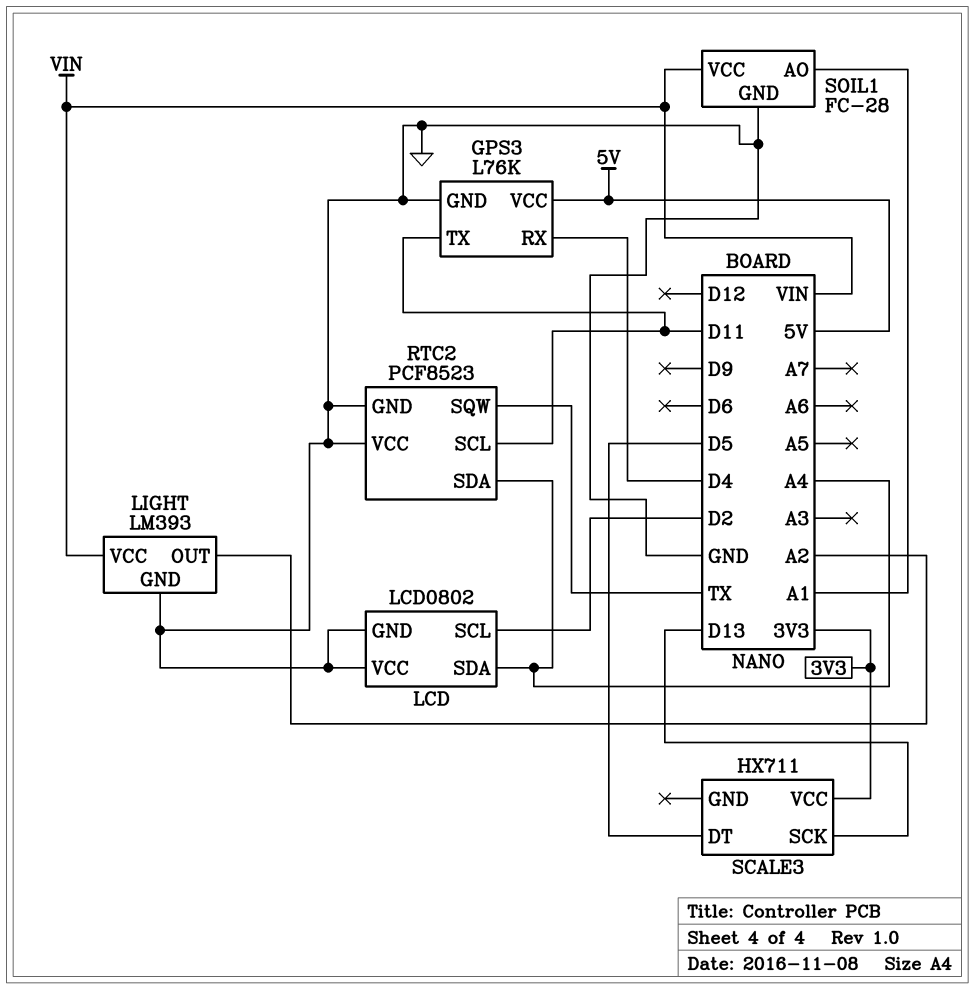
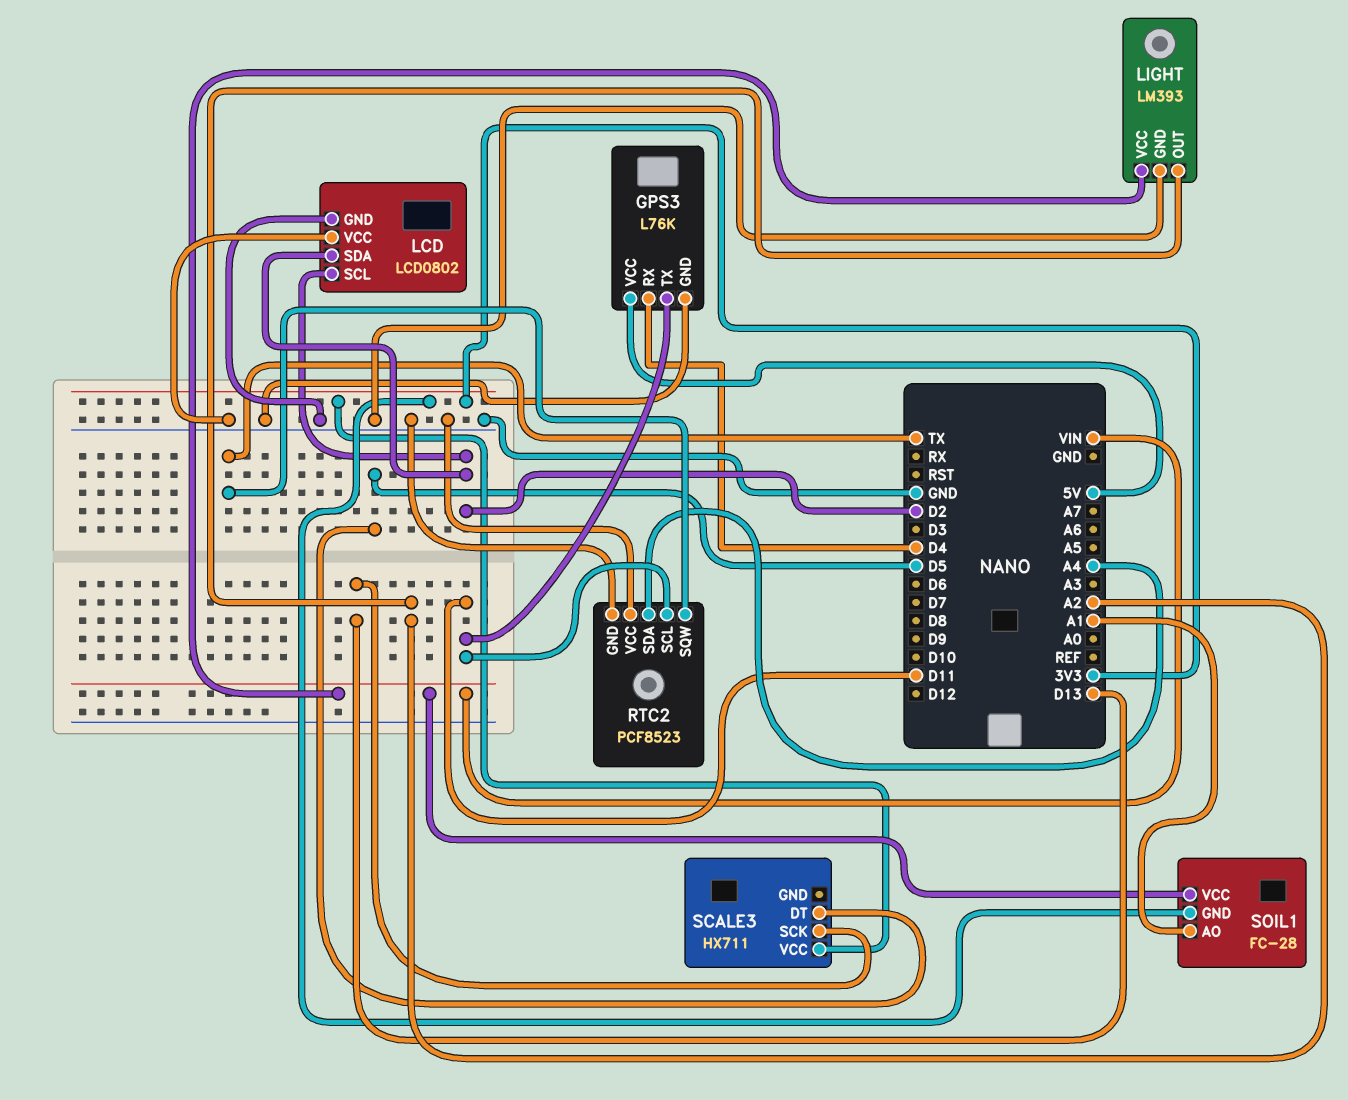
LCD pin SDA: A4 -> D2
SOIL1 pin GND: GND -> 3V3

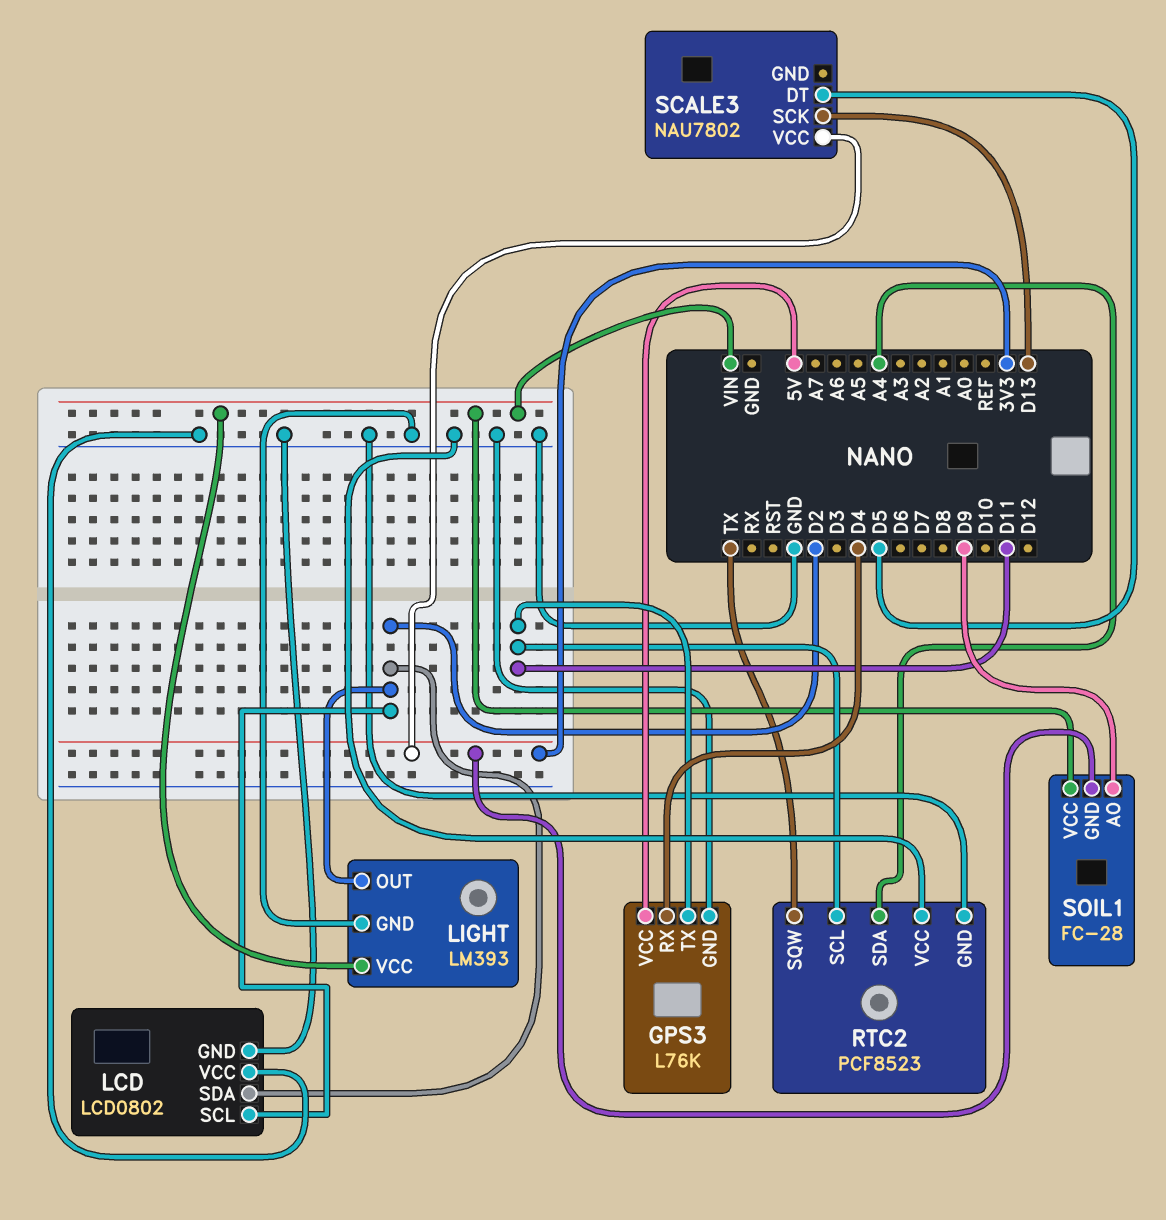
LIGHT pin OUT: A2 -> D2
SCALE3: HX711 -> NAU7802
SOIL1 pin AO: A1 -> D9

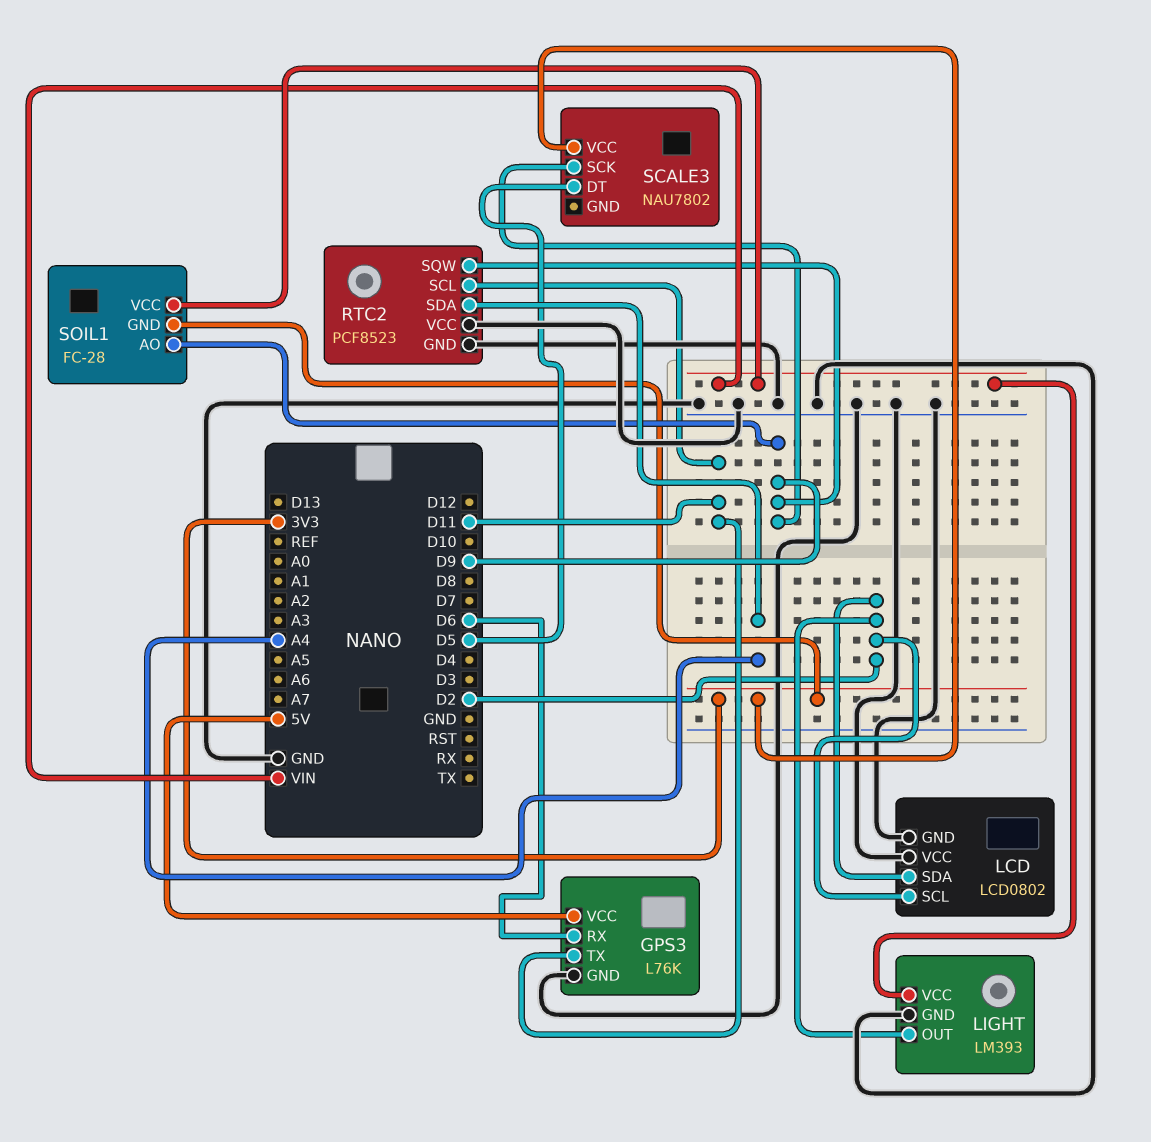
GPS3 pin RX: D4 -> D6
RTC2 pin SQW: TX -> D9
SCALE3 pin SCK: D13 -> D9

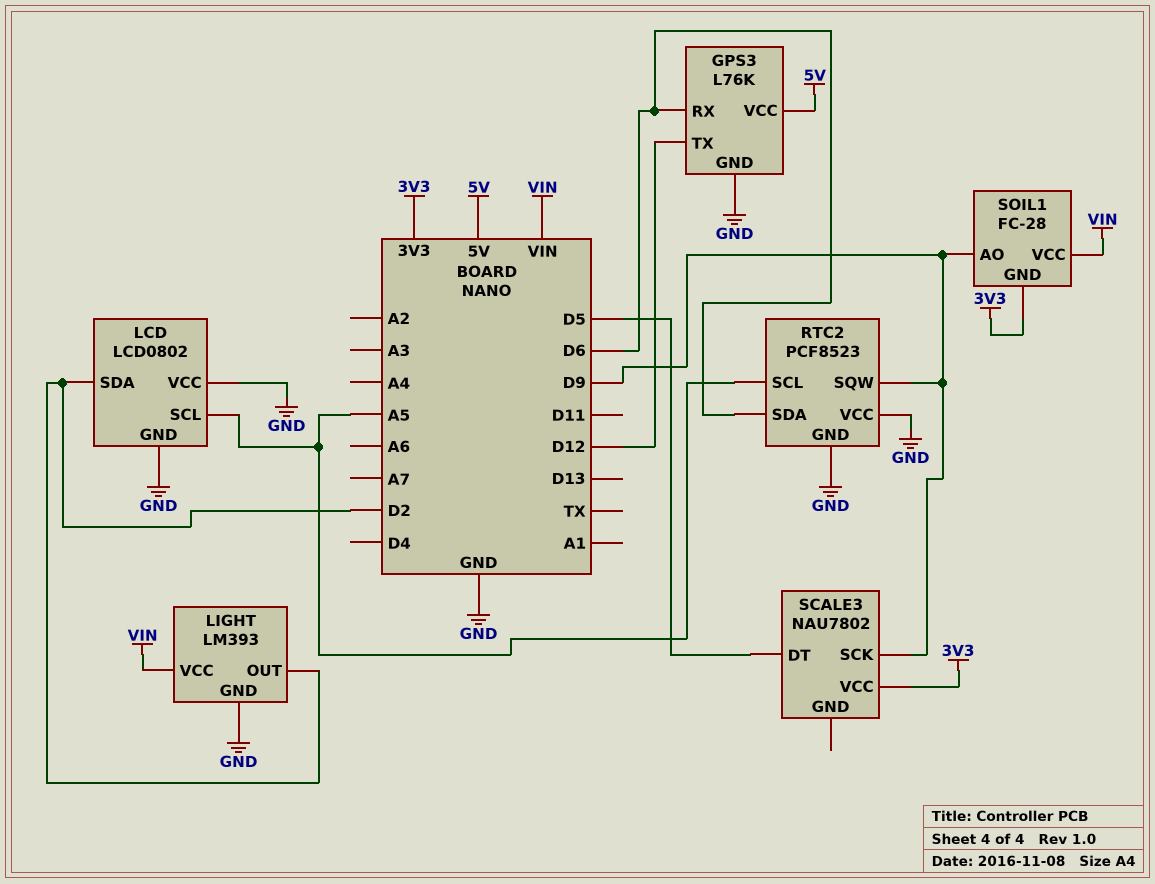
GPS3 pin TX: D11 -> D12
LCD pin SCL: D2 -> A5
RTC2 pin SCL: D11 -> A5
RTC2 pin SDA: A4 -> D6

